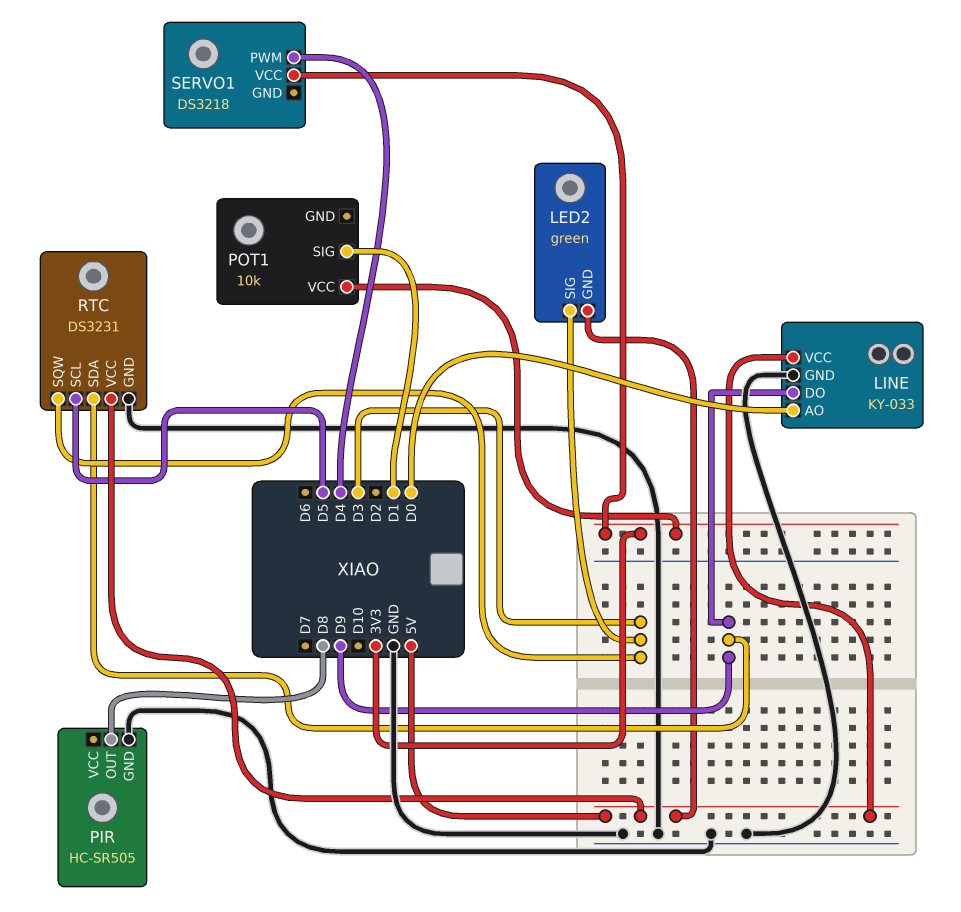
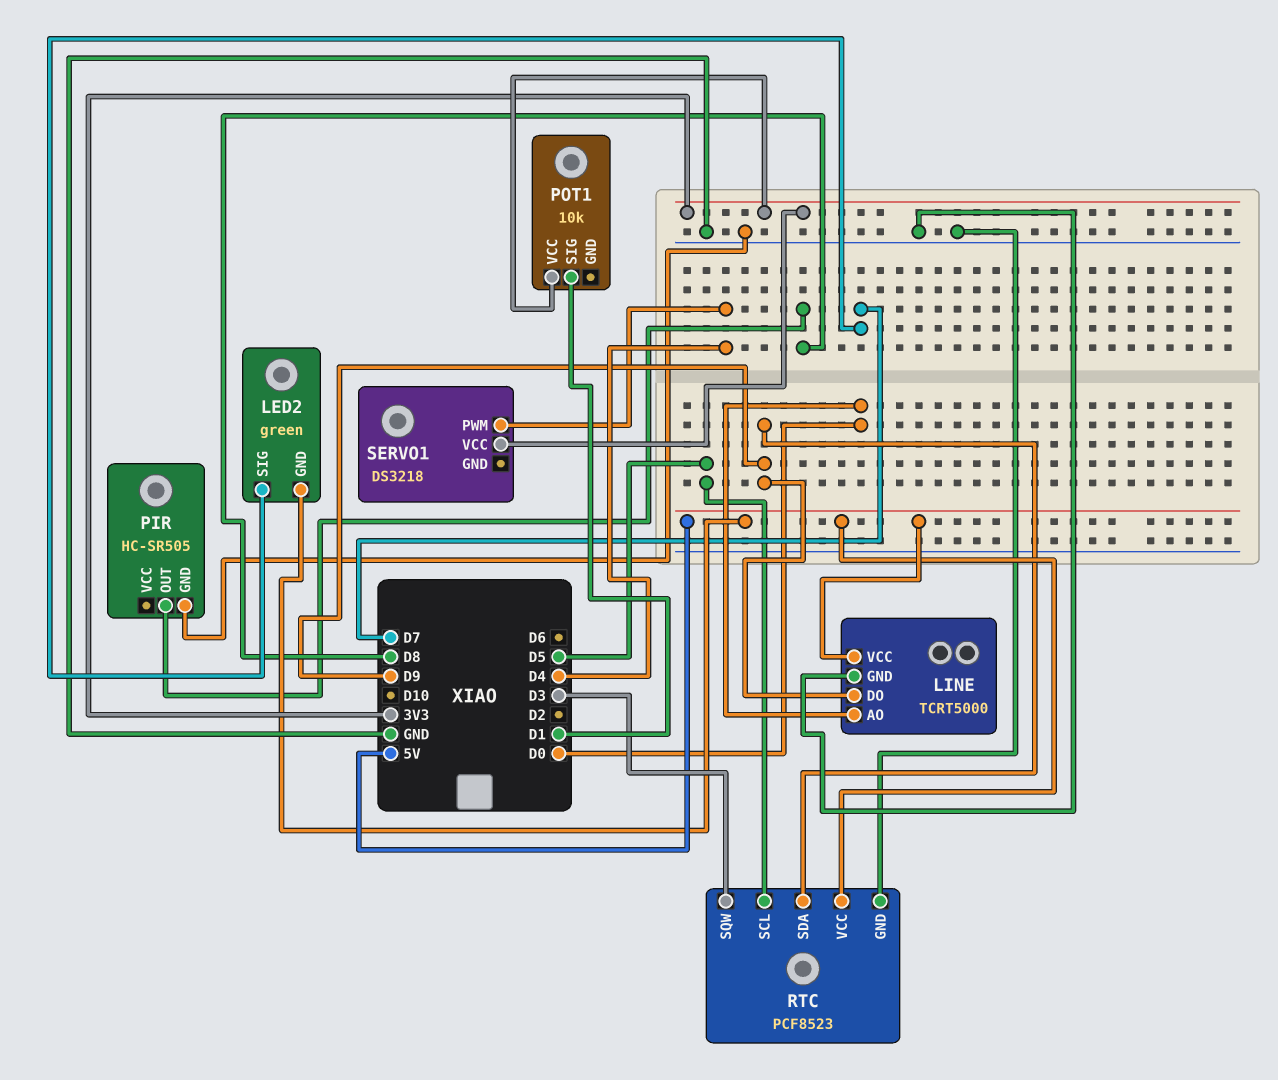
LED2 pin SIG: D3 -> D7
LINE: KY-033 -> TCRT5000
RTC: DS3231 -> PCF8523

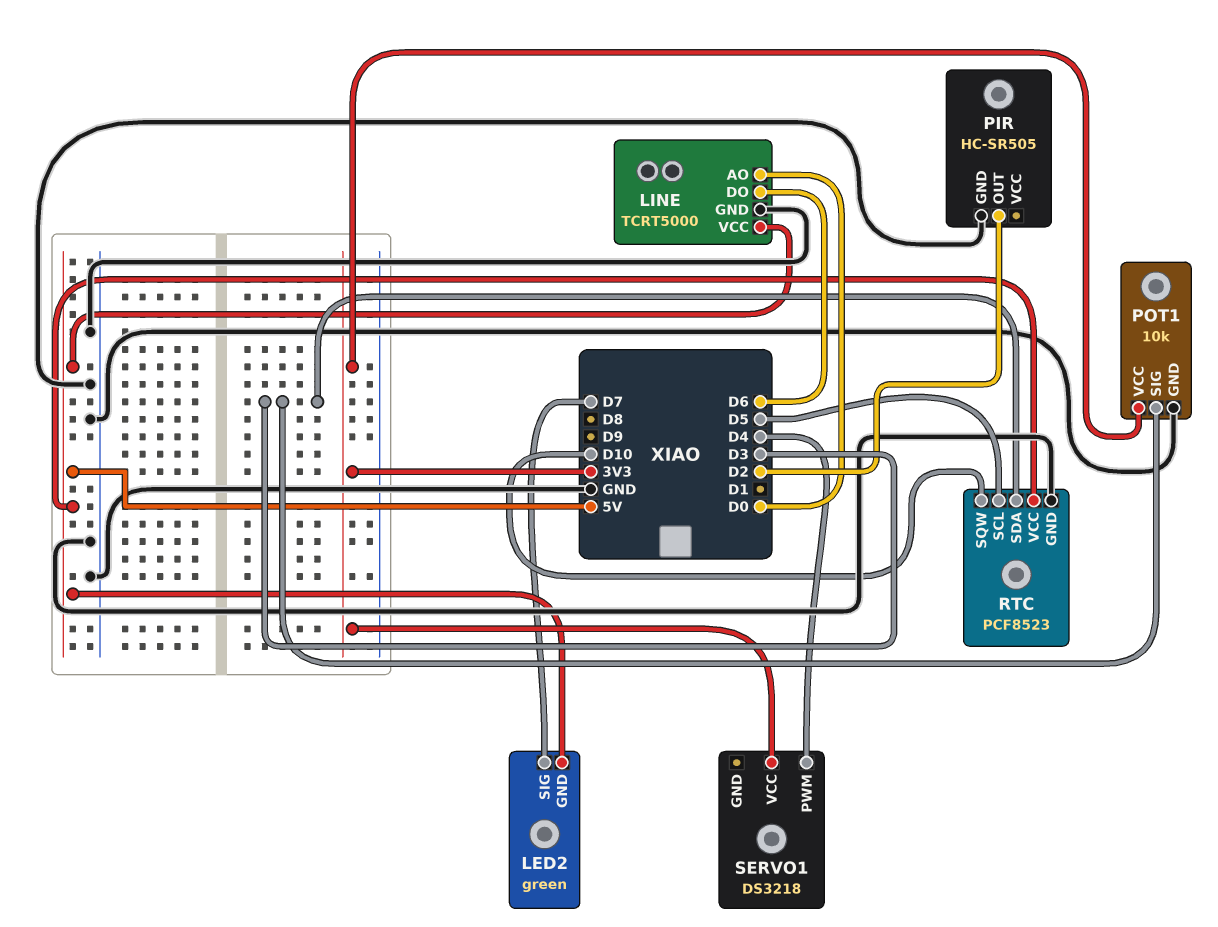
LINE pin DO: D9 -> D6
PIR pin OUT: D8 -> D2
POT1 pin GND: none -> GND
POT1 pin SIG: D1 -> D3
RTC pin SDA: D9 -> D3
RTC pin SQW: D3 -> D10

